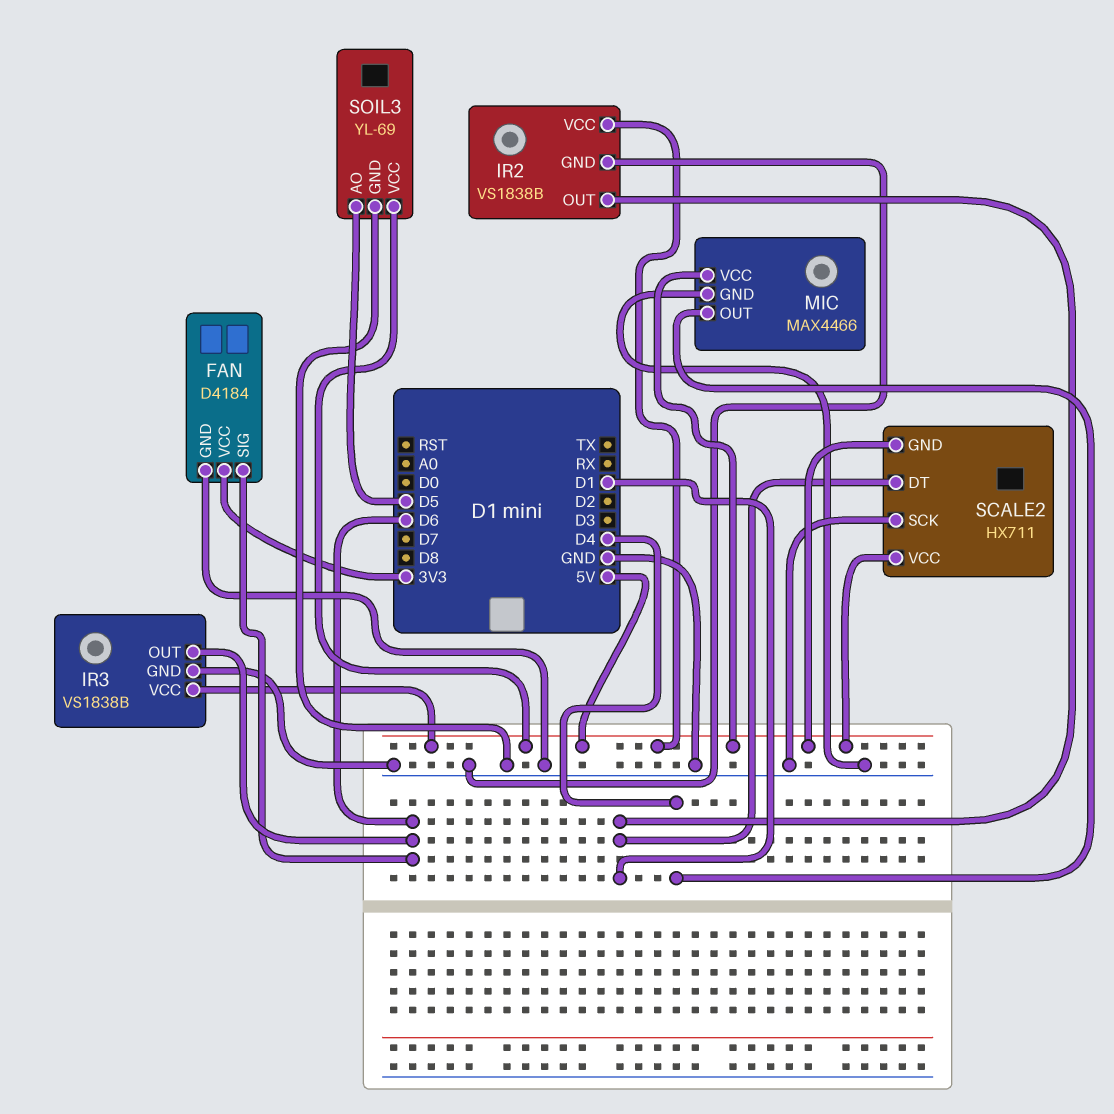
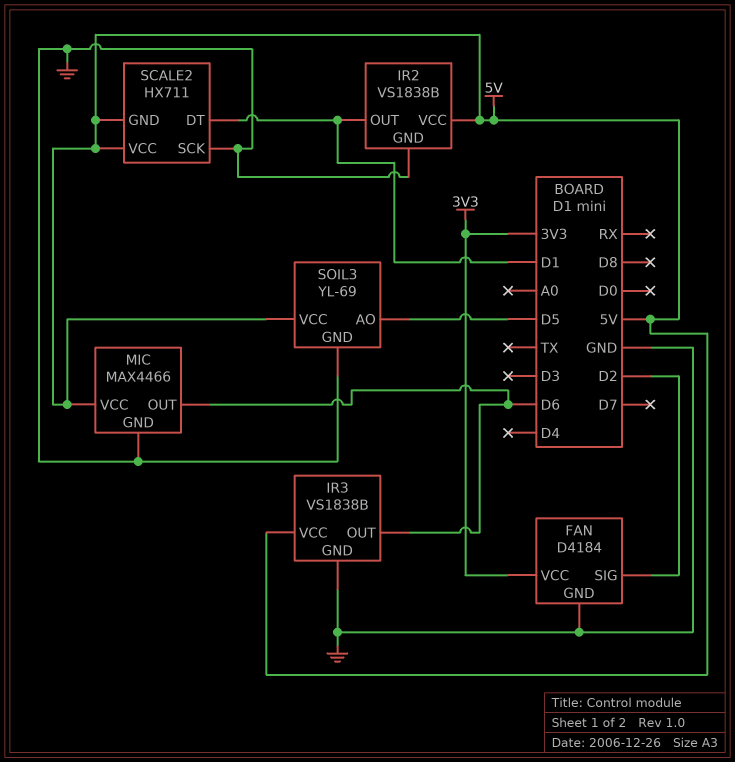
FAN pin SIG: D6 -> D2
MIC pin OUT: D4 -> D6

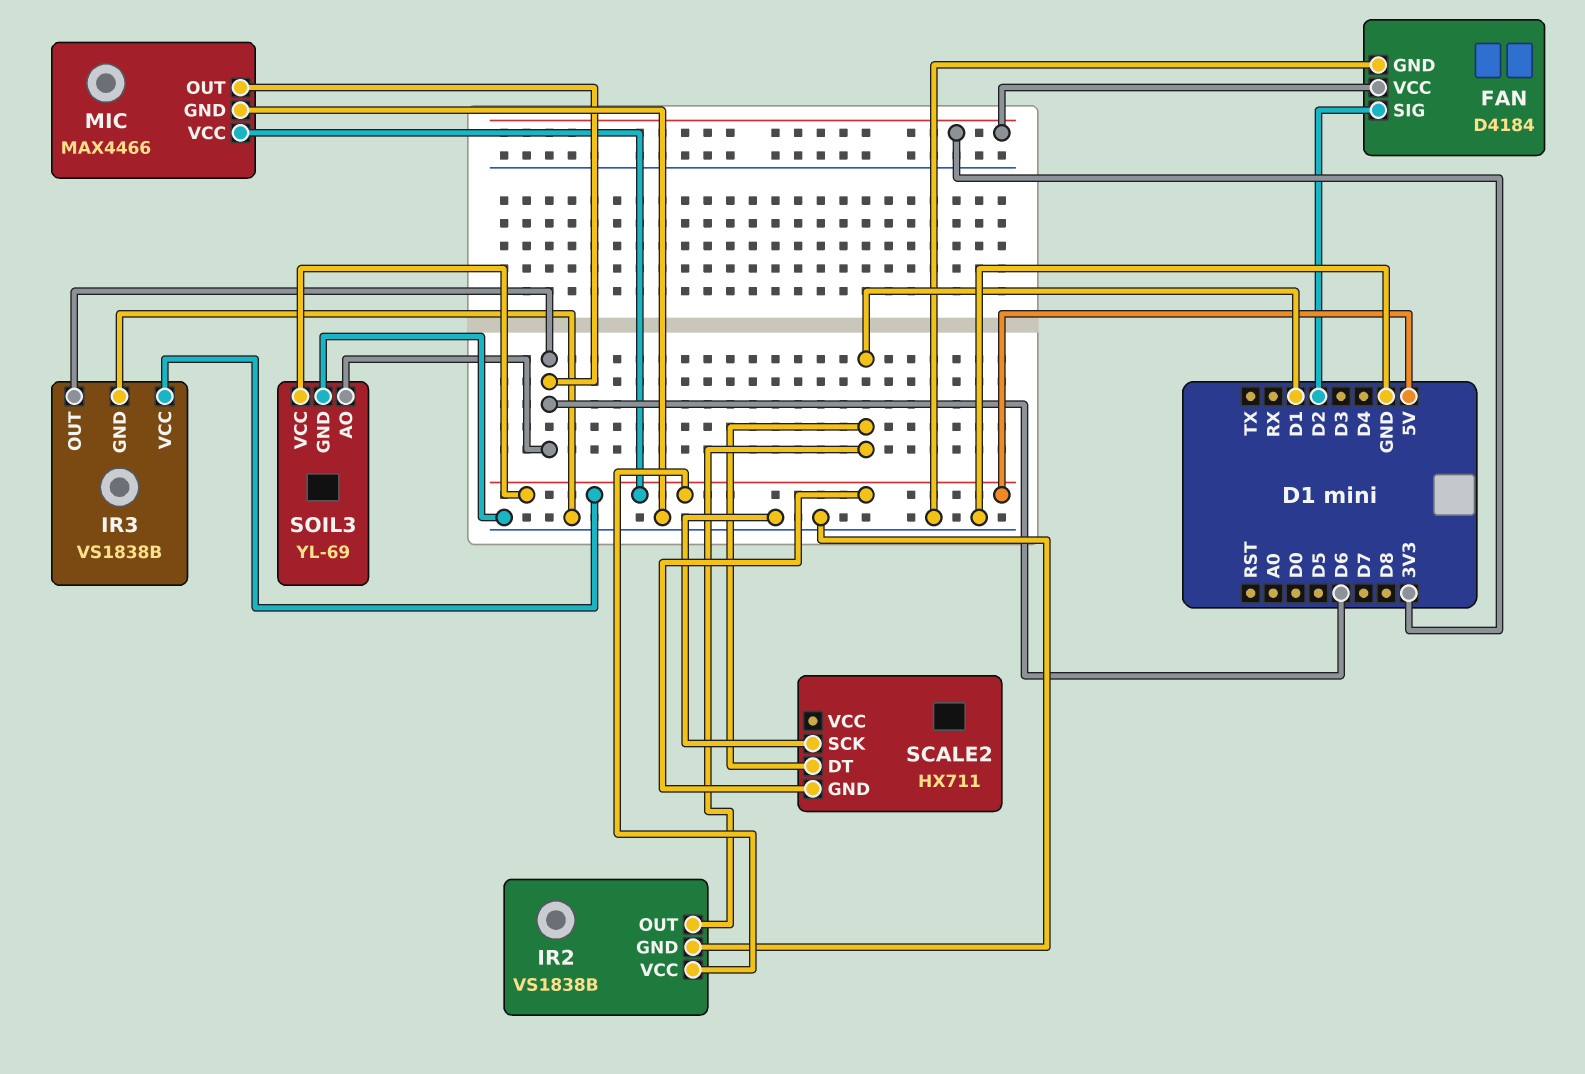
SCALE2 pin VCC: 5V -> none
SOIL3 pin AO: D5 -> D6

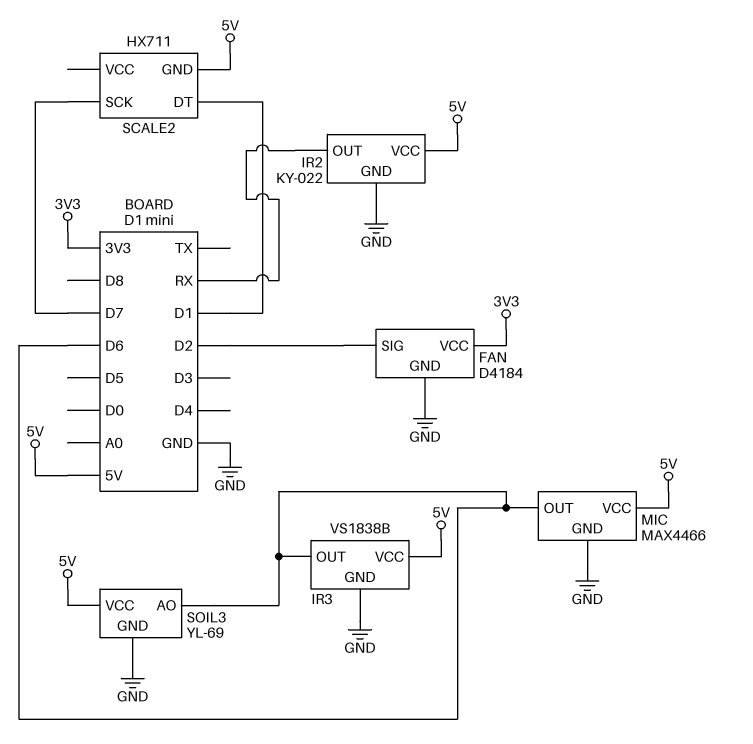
IR2: VS1838B -> KY-022
IR2 pin OUT: D1 -> RX
SCALE2 pin SCK: GND -> D7

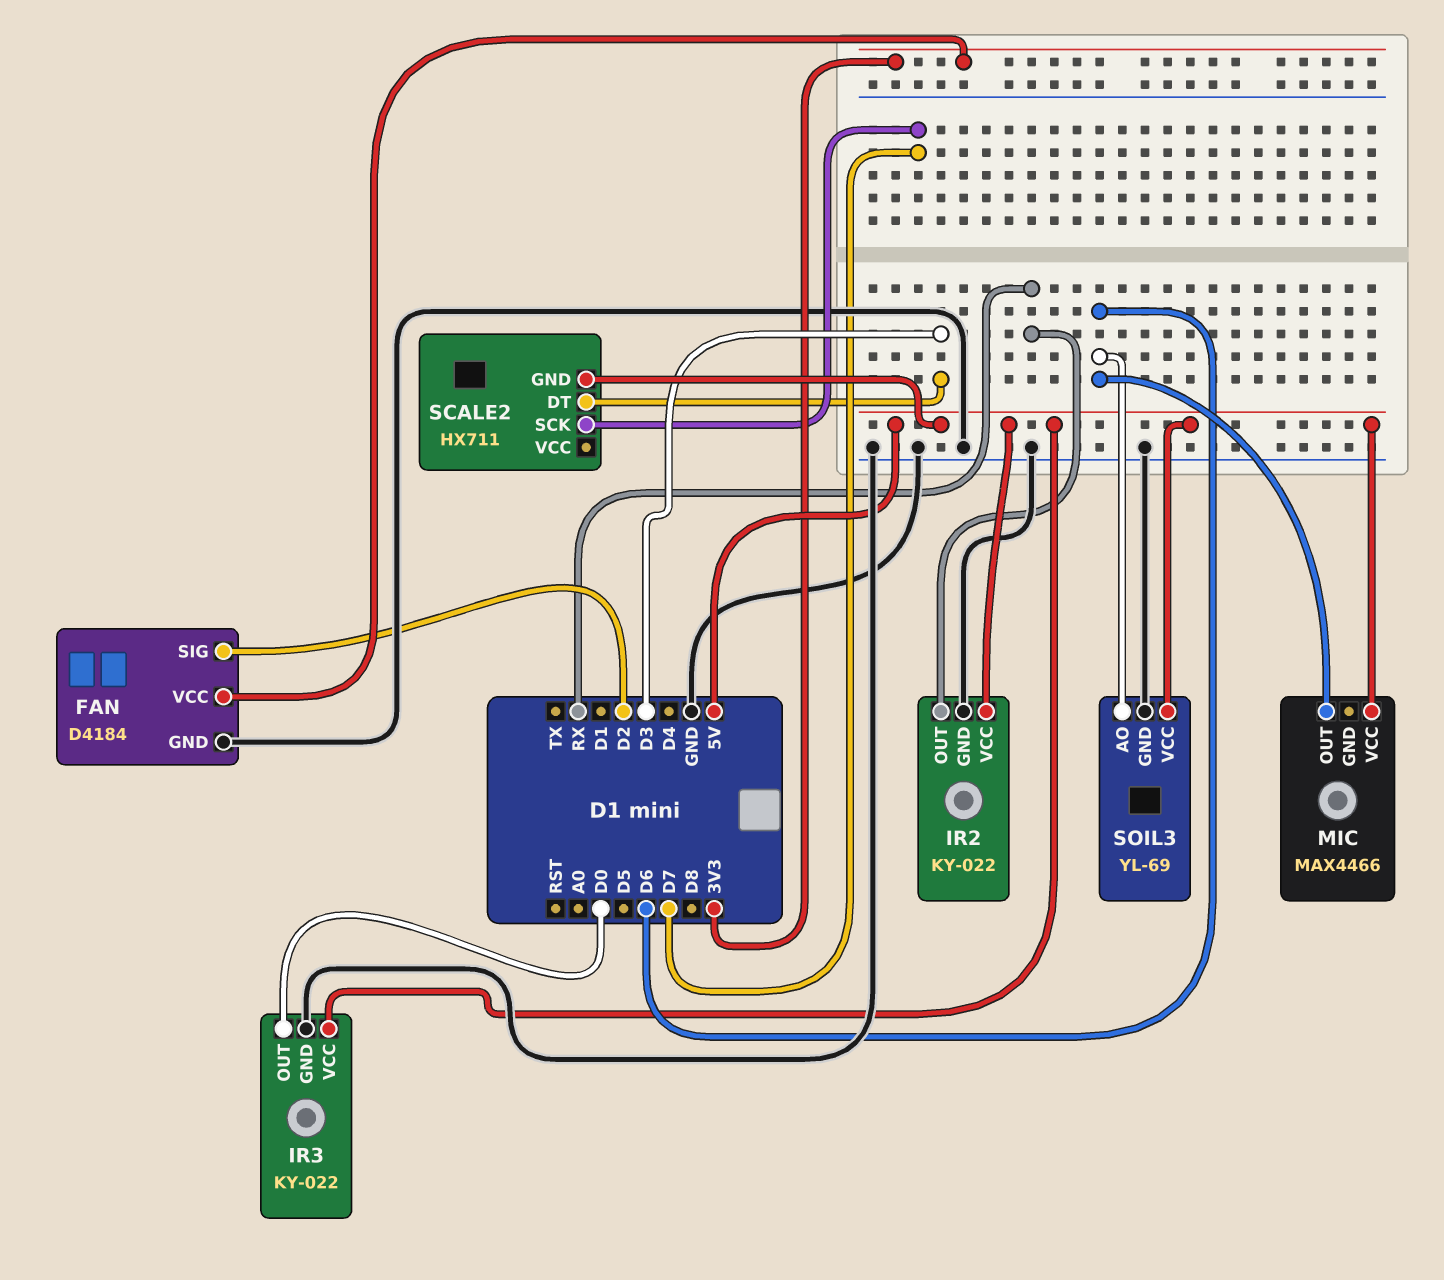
IR3: VS1838B -> KY-022
IR3 pin OUT: D6 -> D0
MIC pin GND: GND -> none
SCALE2 pin DT: D1 -> D3

